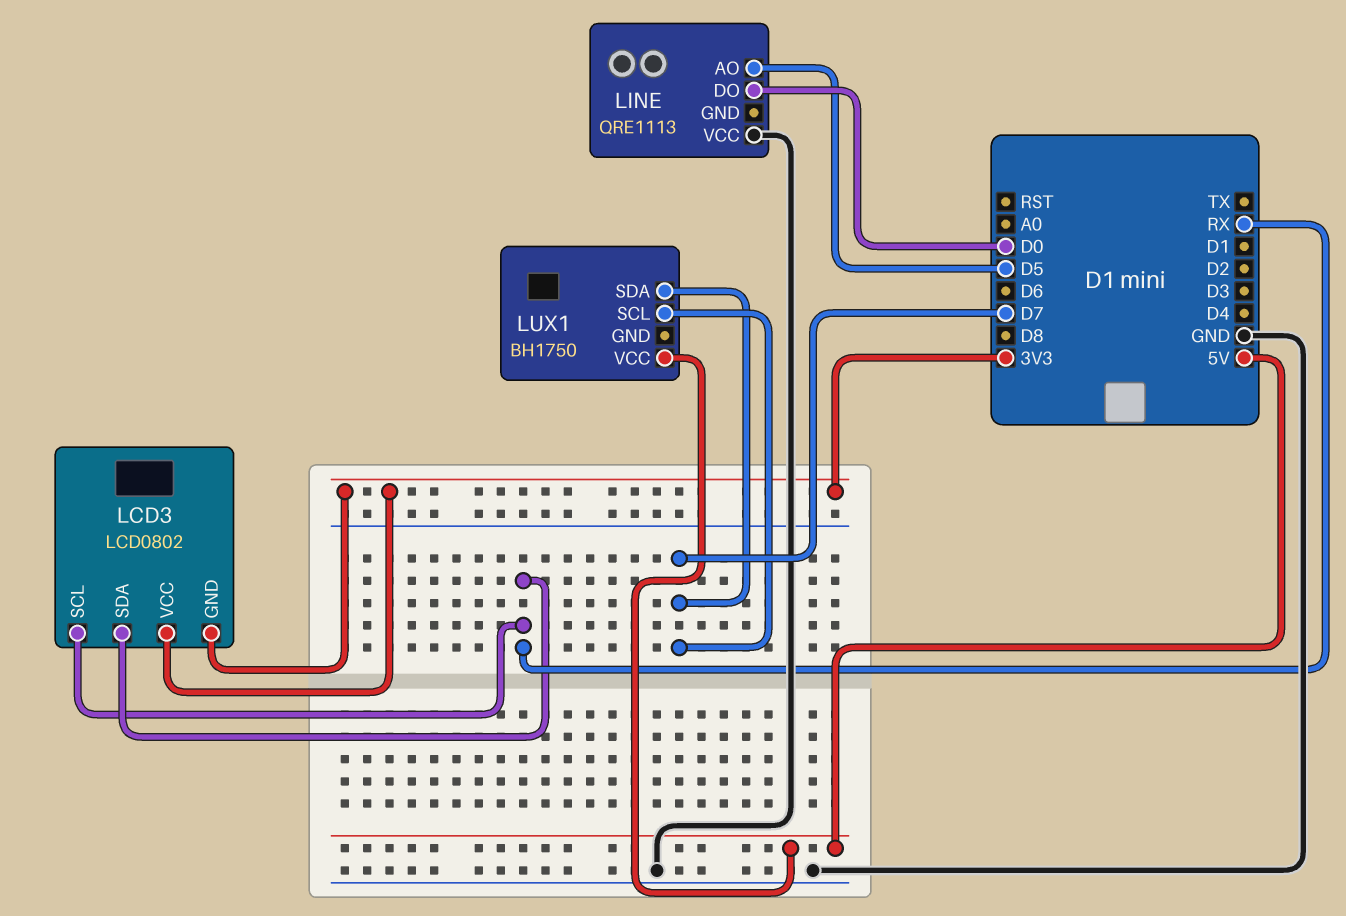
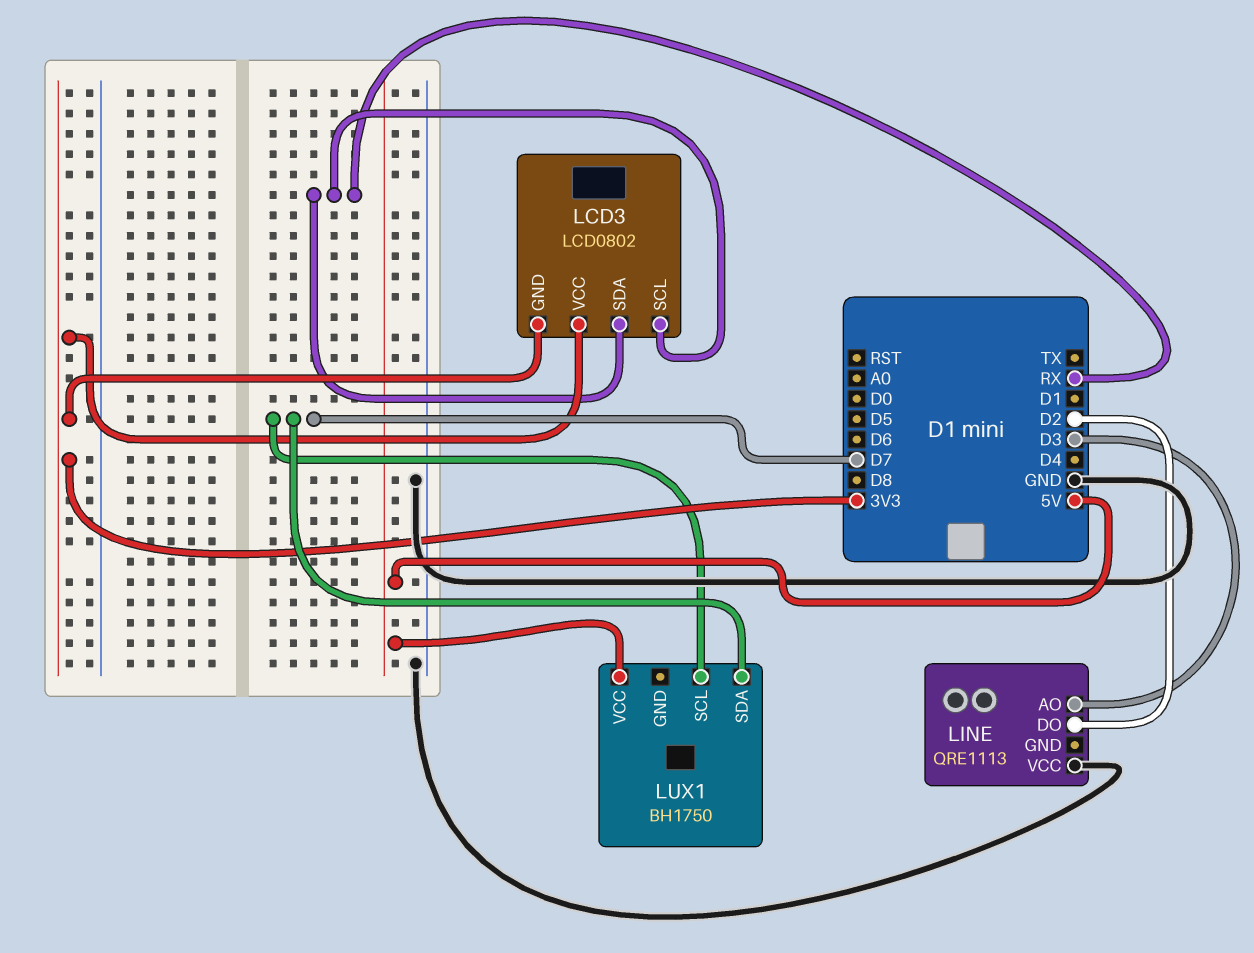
LINE pin AO: D5 -> D3
LINE pin DO: D0 -> D2

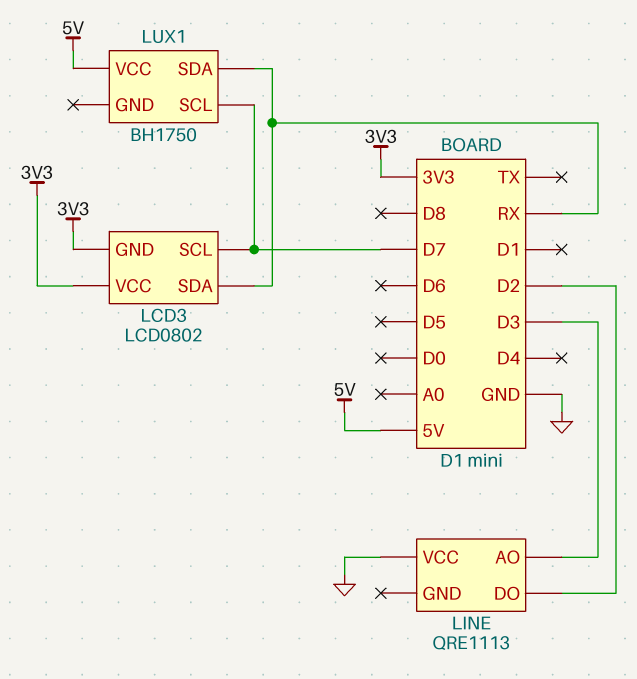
LCD3 pin SCL: RX -> D7
LUX1 pin SDA: D7 -> RX

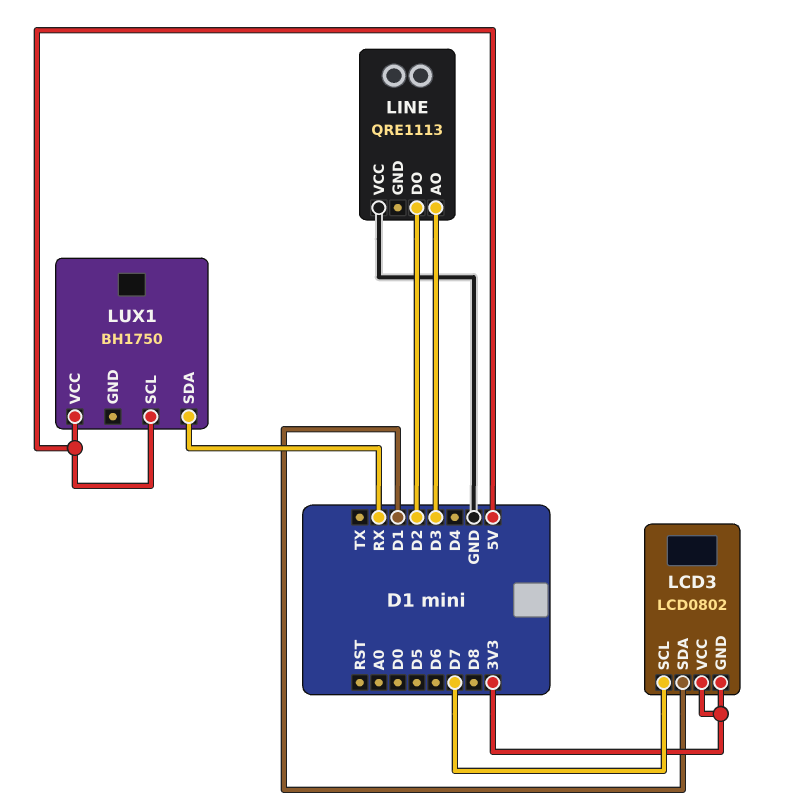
LCD3 pin SDA: RX -> D1
LUX1 pin SCL: D7 -> 5V

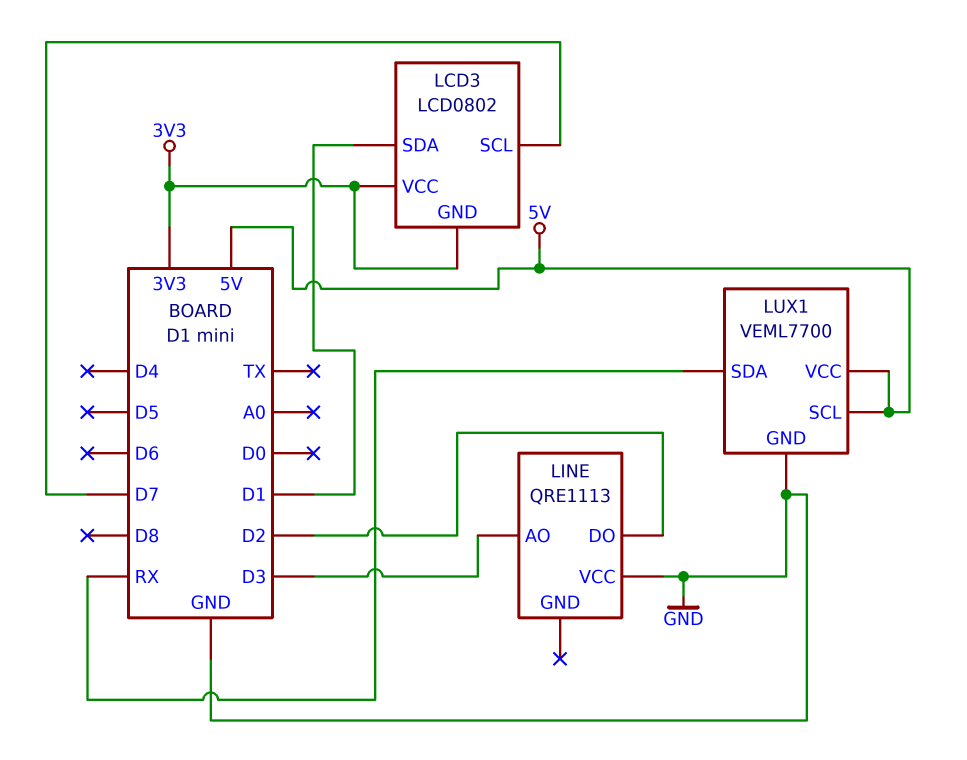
LUX1: BH1750 -> VEML7700
LUX1 pin GND: none -> GND

